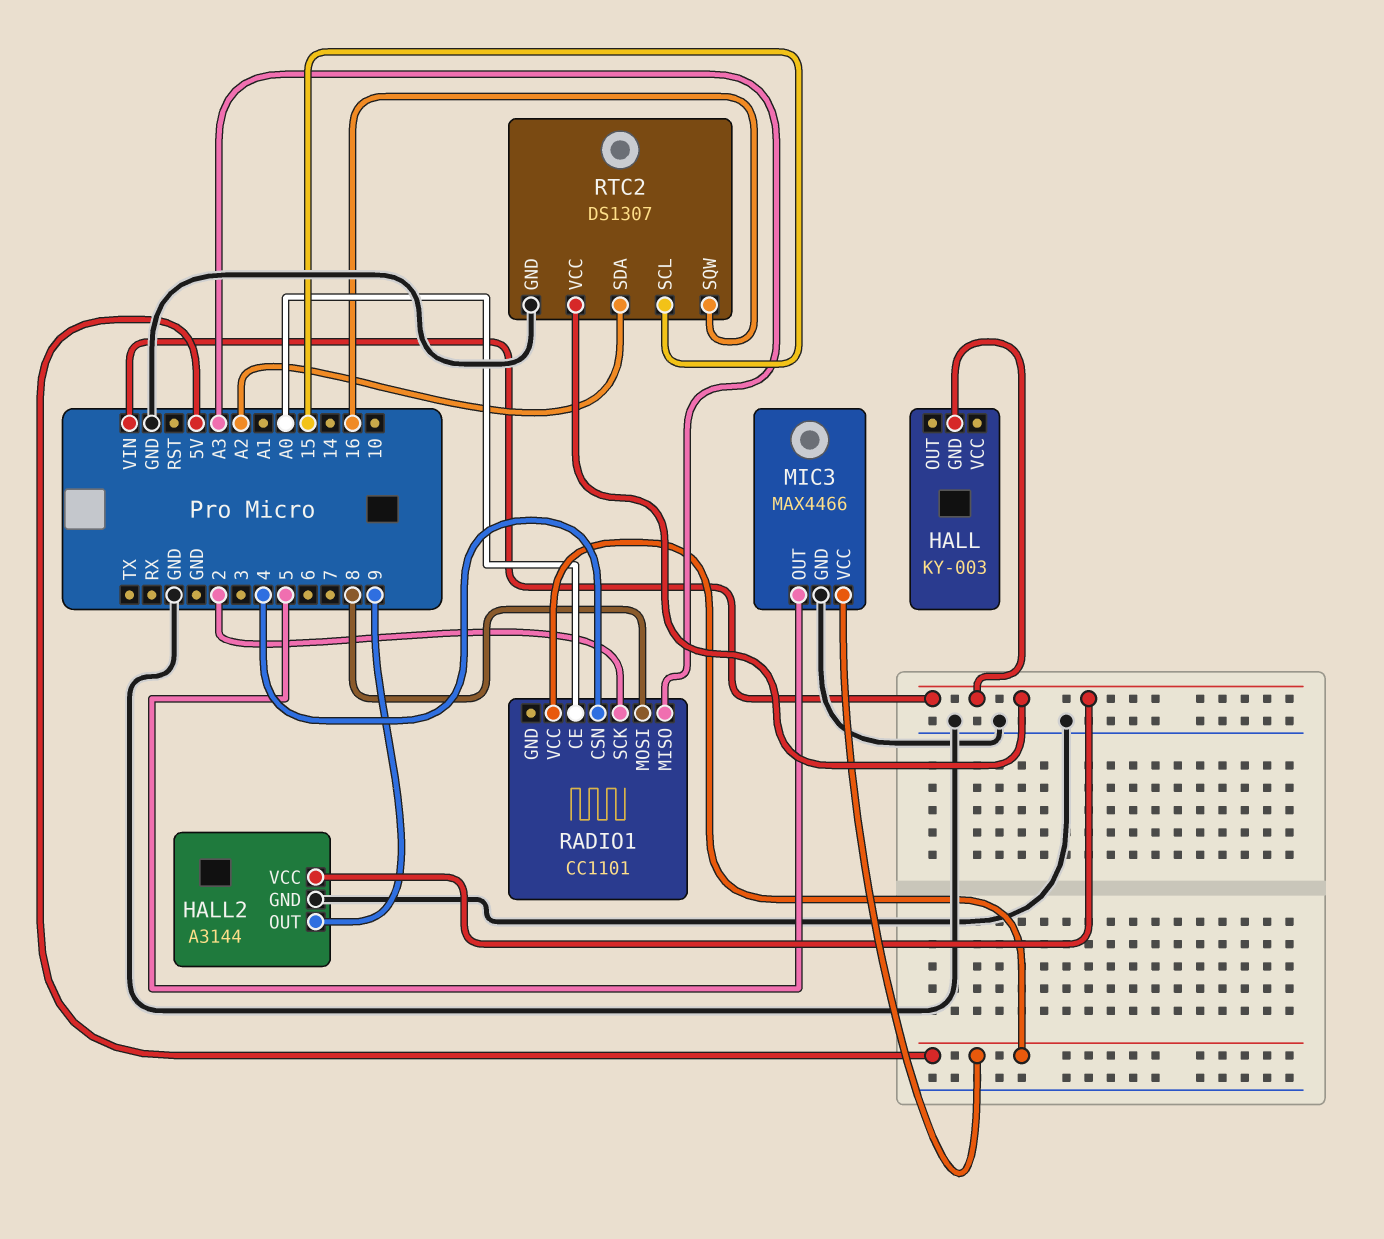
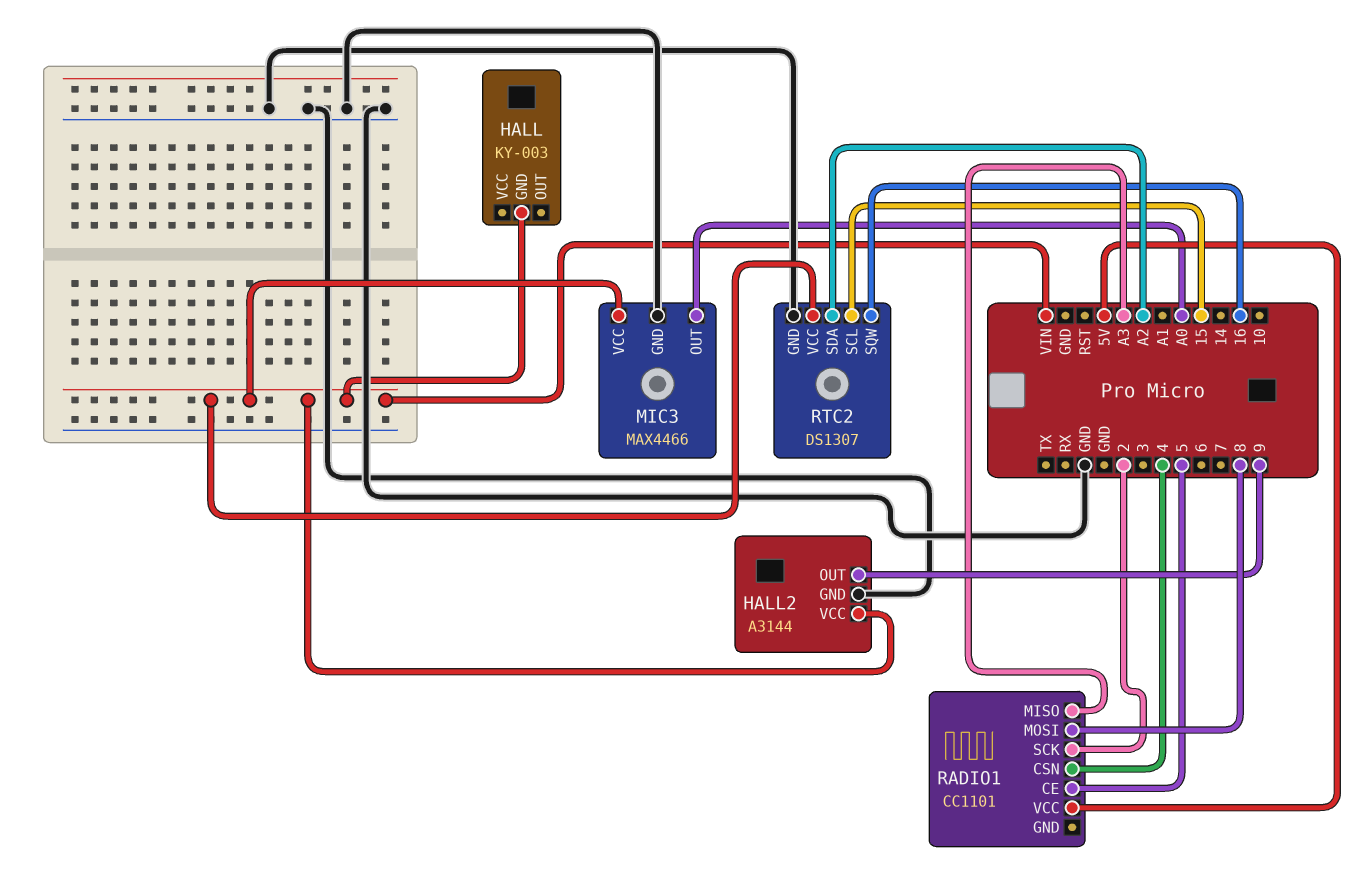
MIC3 pin OUT: 5 -> A0
MIC3 pin VCC: 5V -> VIN
RADIO1 pin CE: A0 -> 5

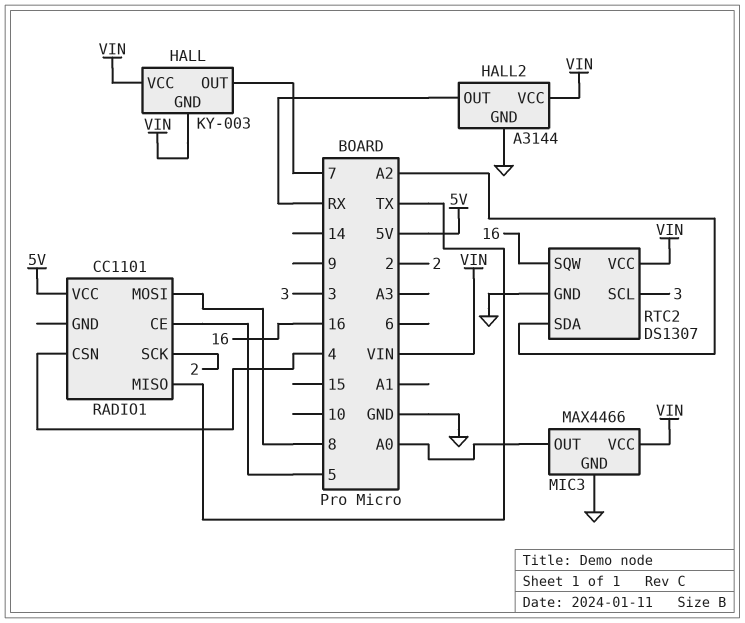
HALL pin OUT: none -> 7
HALL pin VCC: none -> VIN
HALL2 pin OUT: 9 -> RX
RADIO1 pin MISO: A3 -> TX
RTC2 pin SCL: 15 -> 3

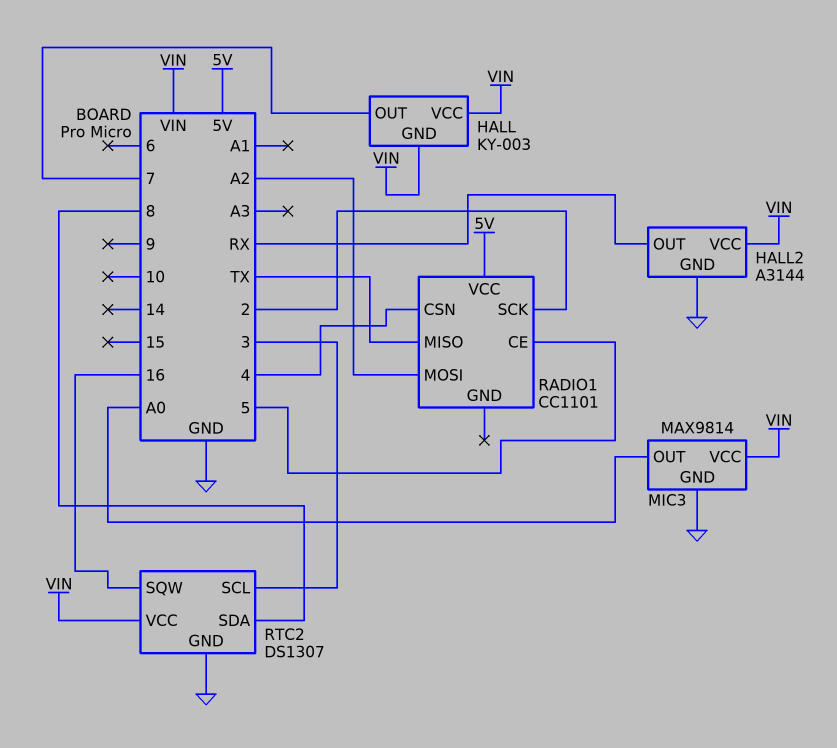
MIC3: MAX4466 -> MAX9814
RADIO1 pin MOSI: 8 -> A2
RTC2 pin SDA: A2 -> 8

